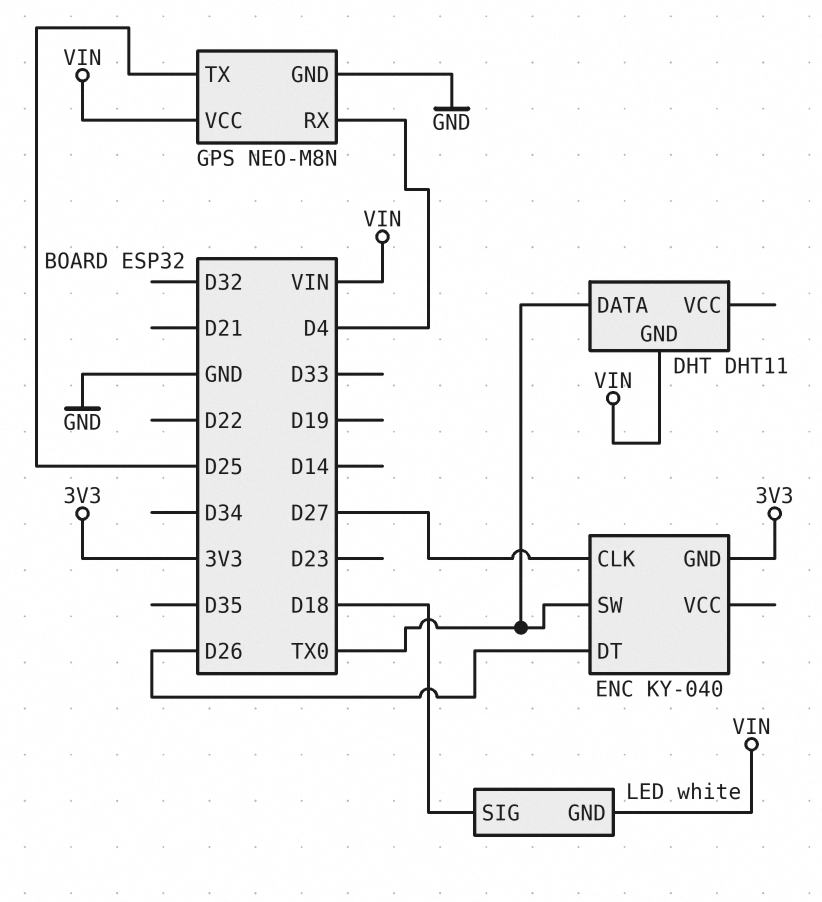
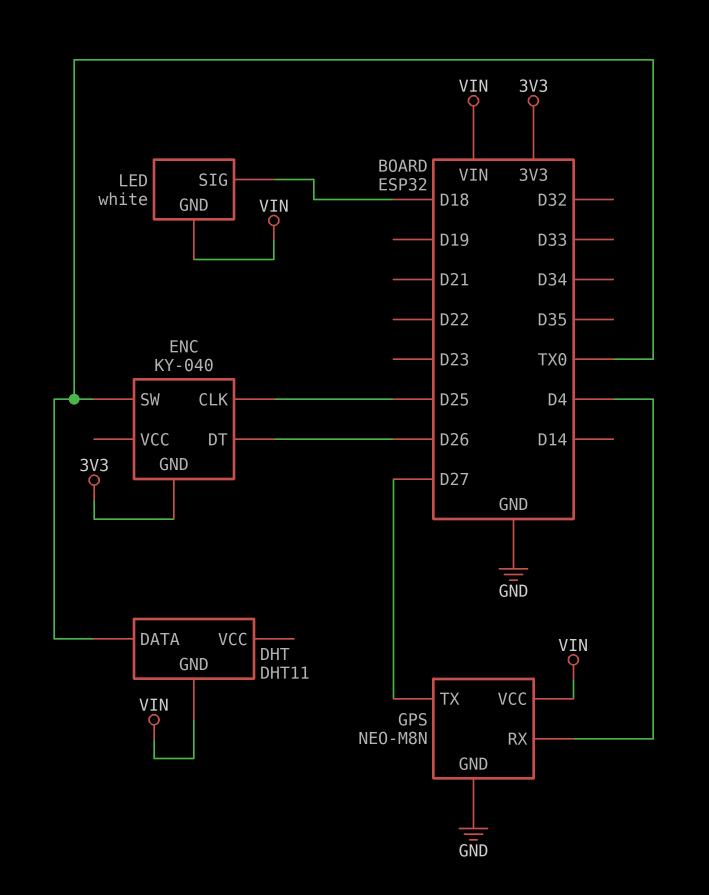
ENC pin CLK: D27 -> D25
GPS pin TX: D25 -> D27

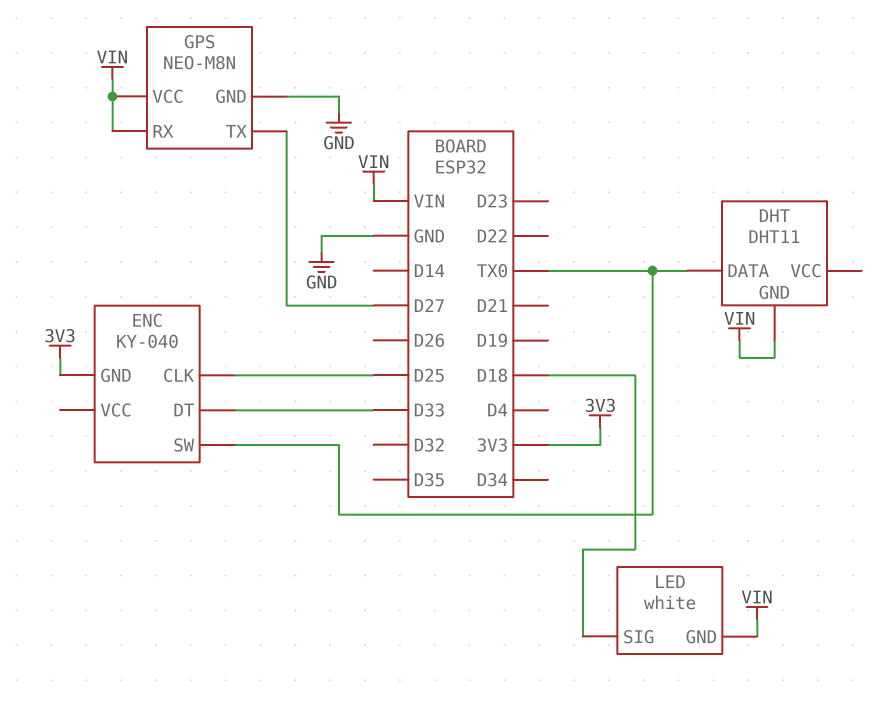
ENC pin DT: D26 -> D33
GPS pin RX: D4 -> VIN

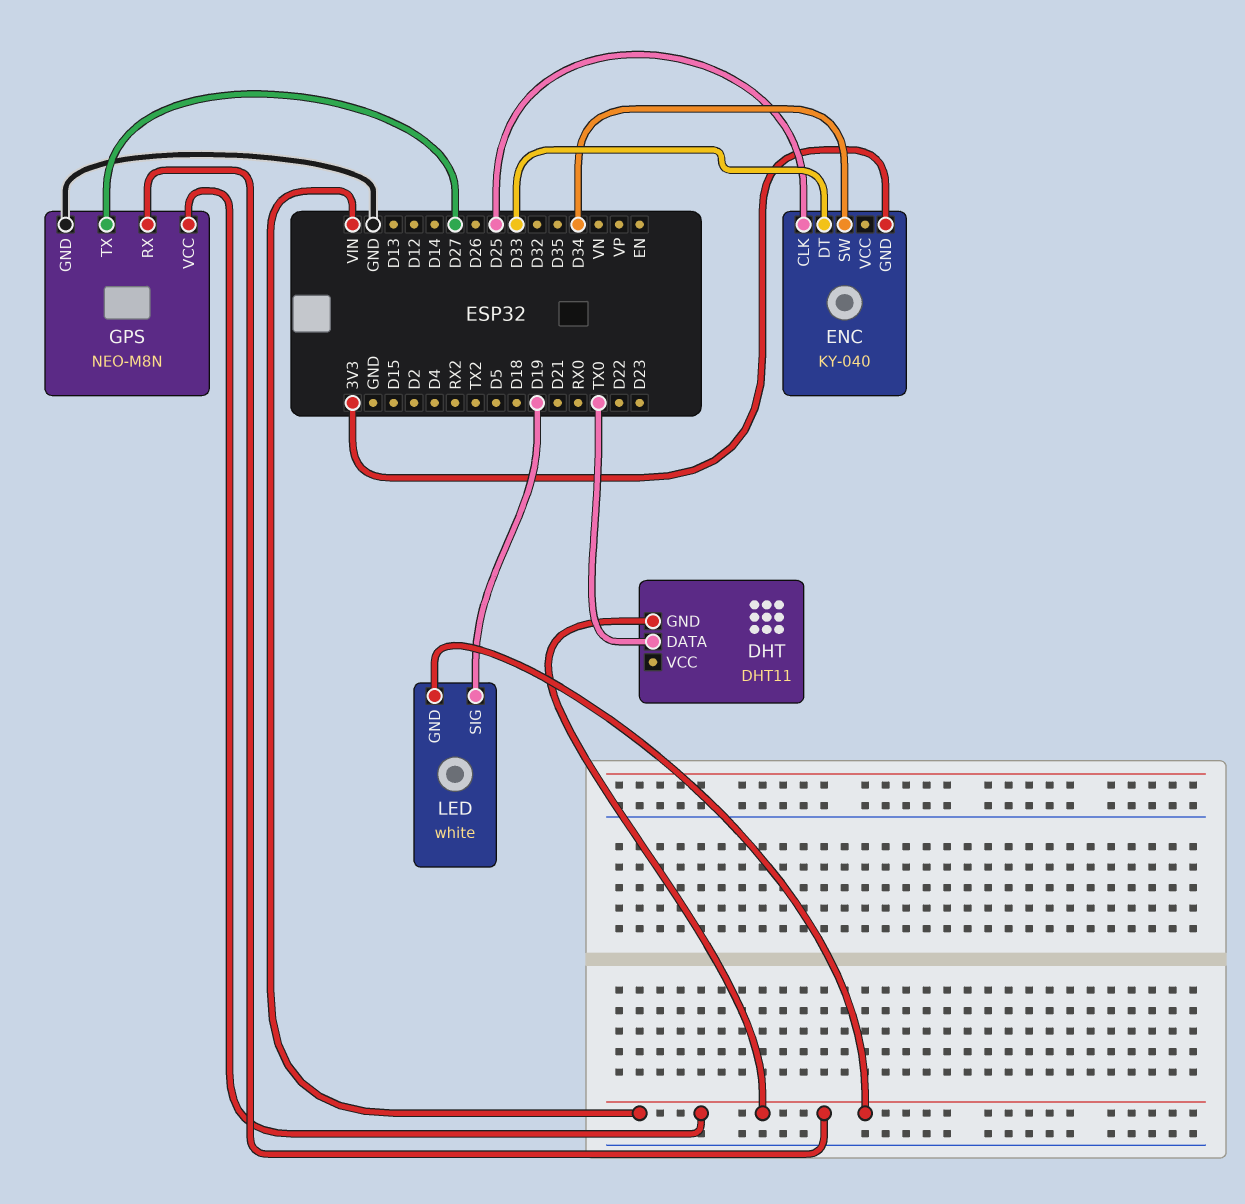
ENC pin SW: TX0 -> D34
LED pin SIG: D18 -> D19

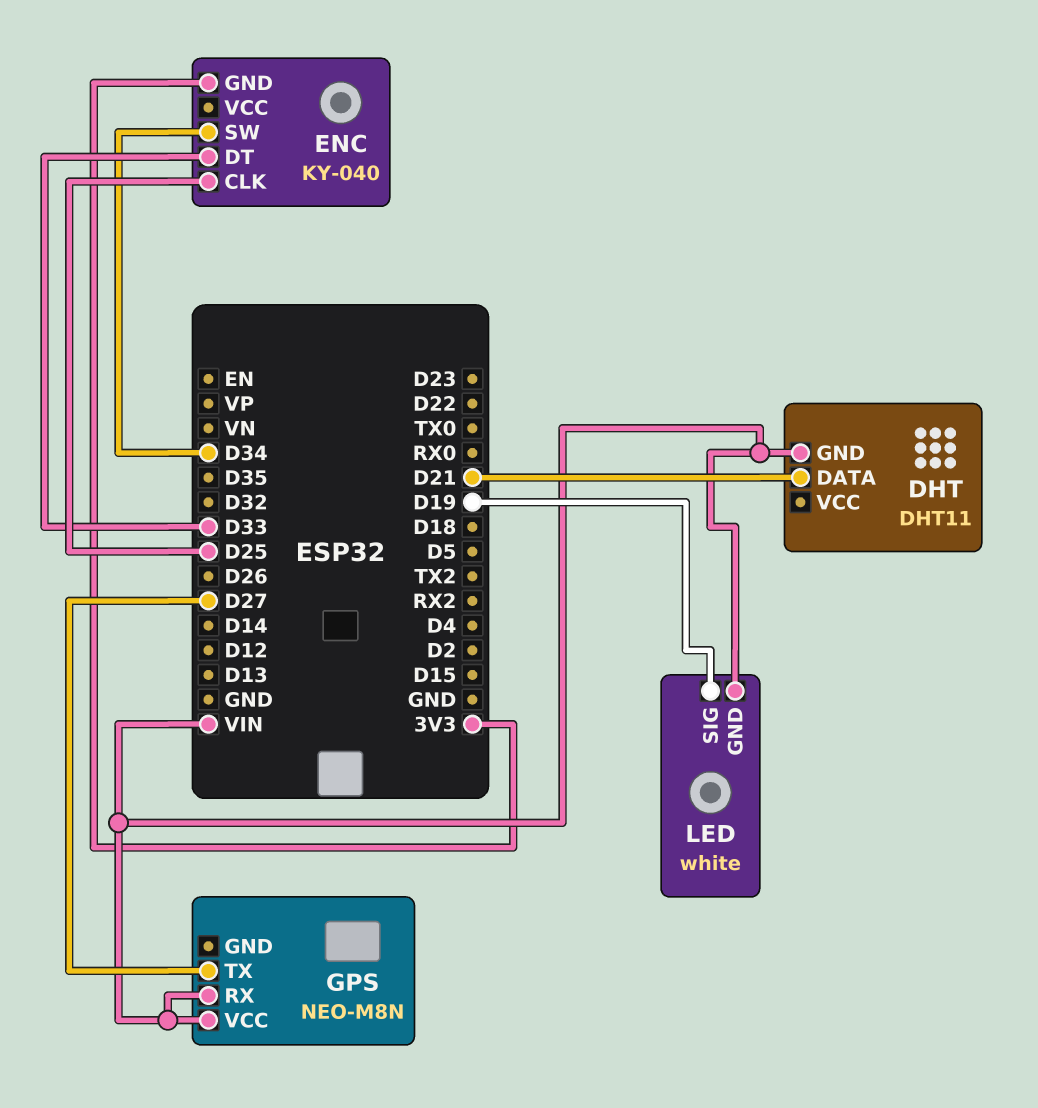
DHT pin DATA: TX0 -> D21
GPS pin GND: GND -> none

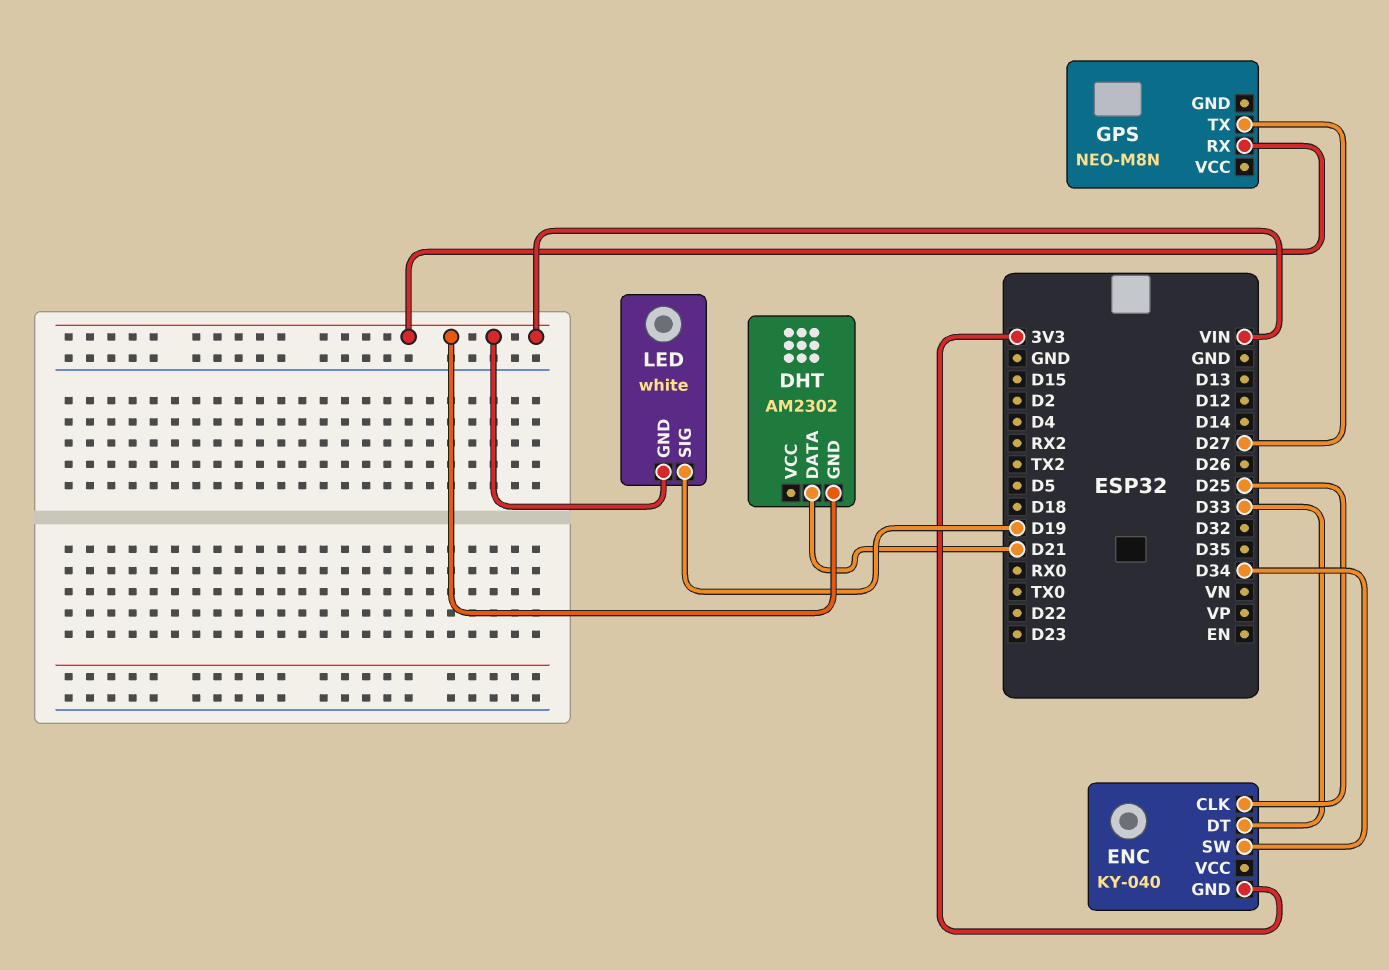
DHT: DHT11 -> AM2302
GPS pin VCC: VIN -> none

